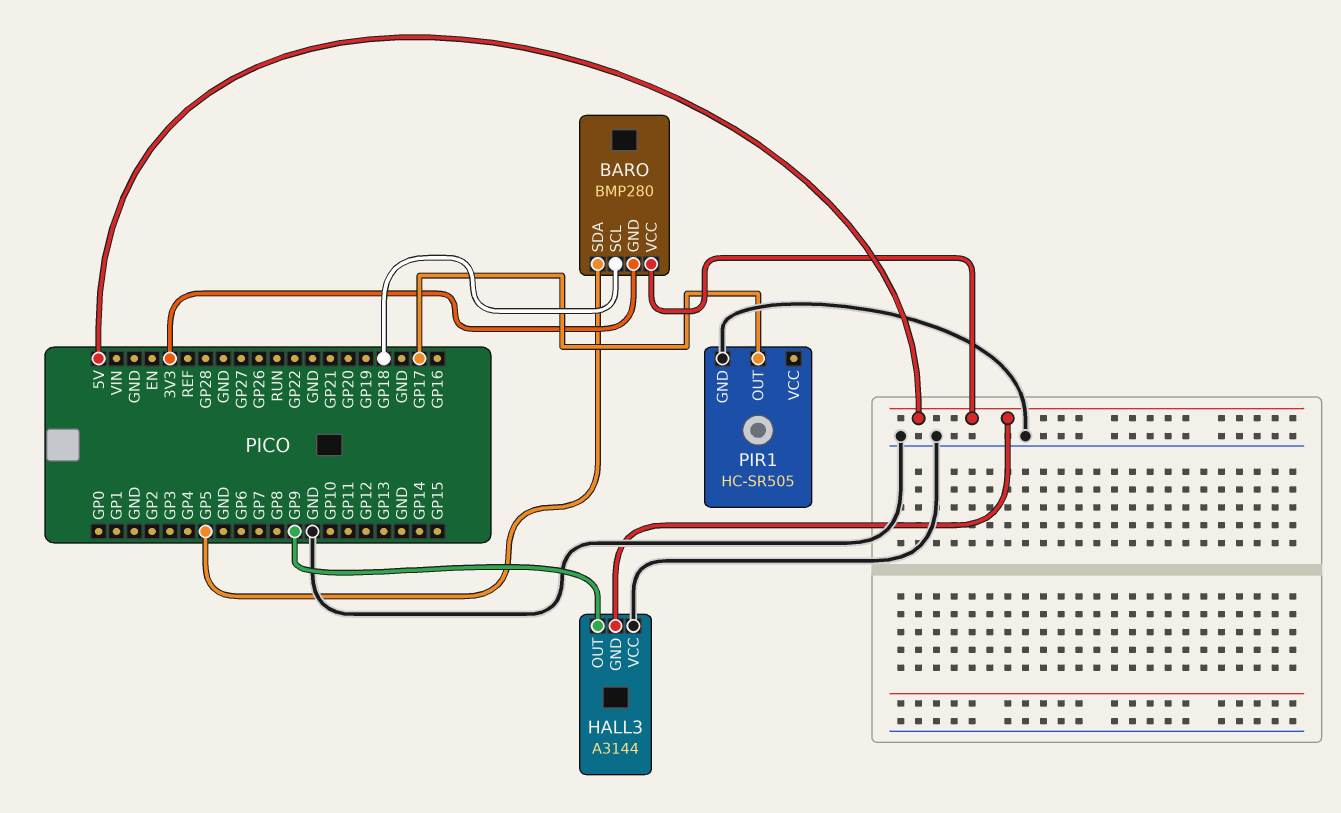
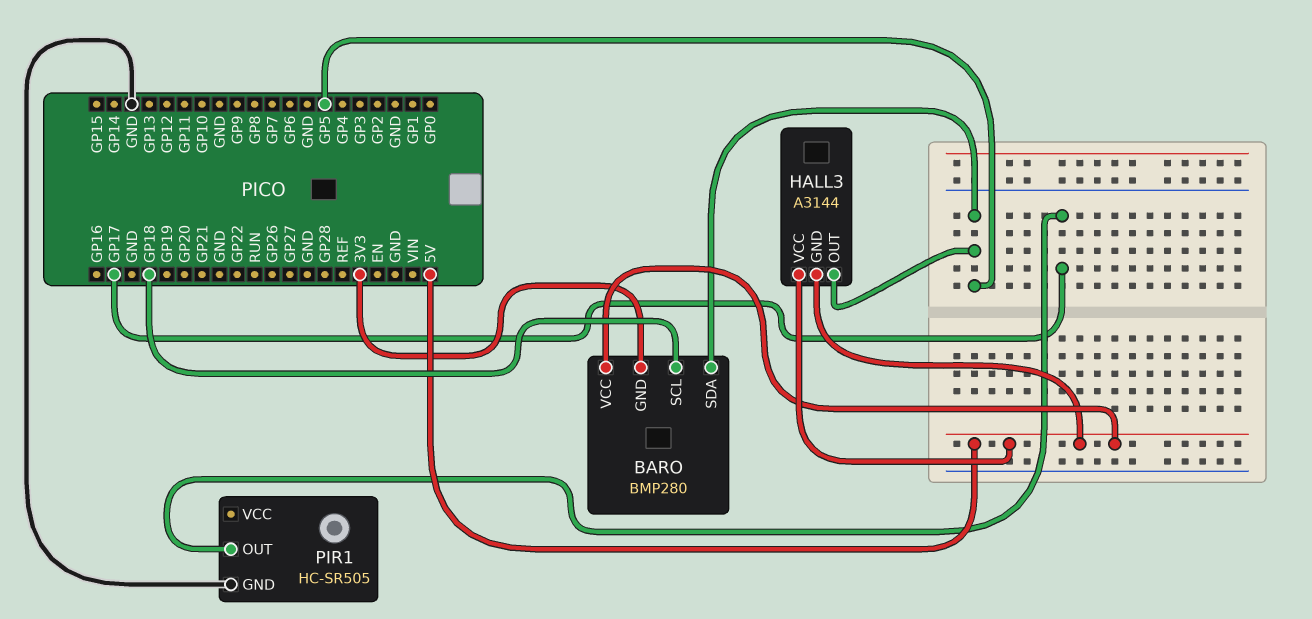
HALL3 pin OUT: GP9 -> GP5
HALL3 pin VCC: GND -> 5V

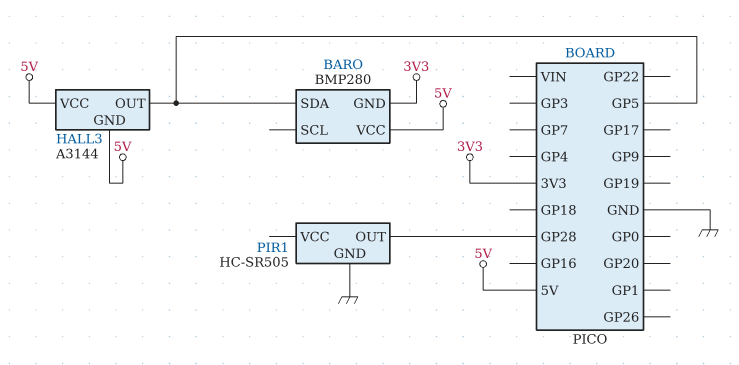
BARO pin SCL: GP18 -> none
PIR1 pin OUT: GP17 -> GP28

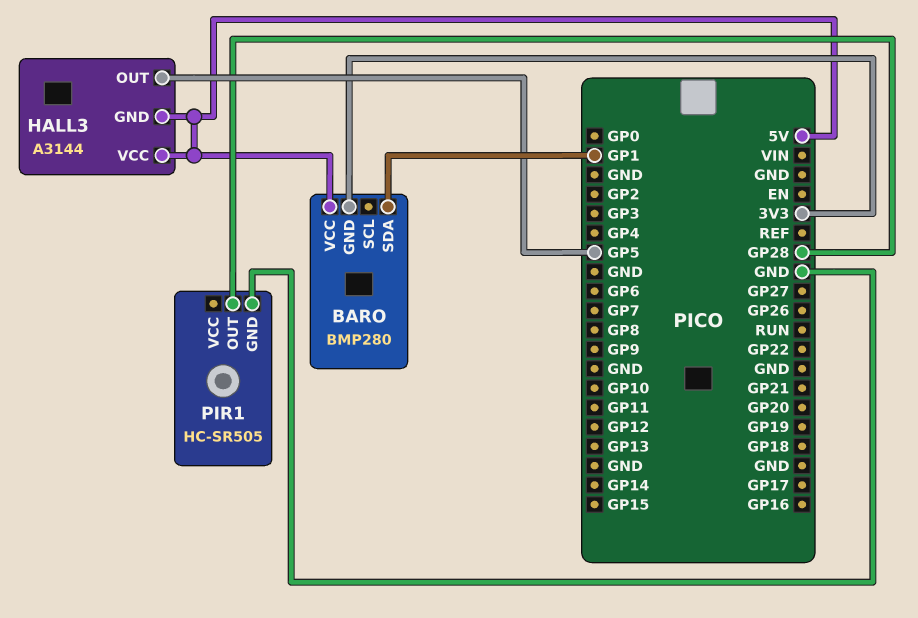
BARO pin SDA: GP5 -> GP1

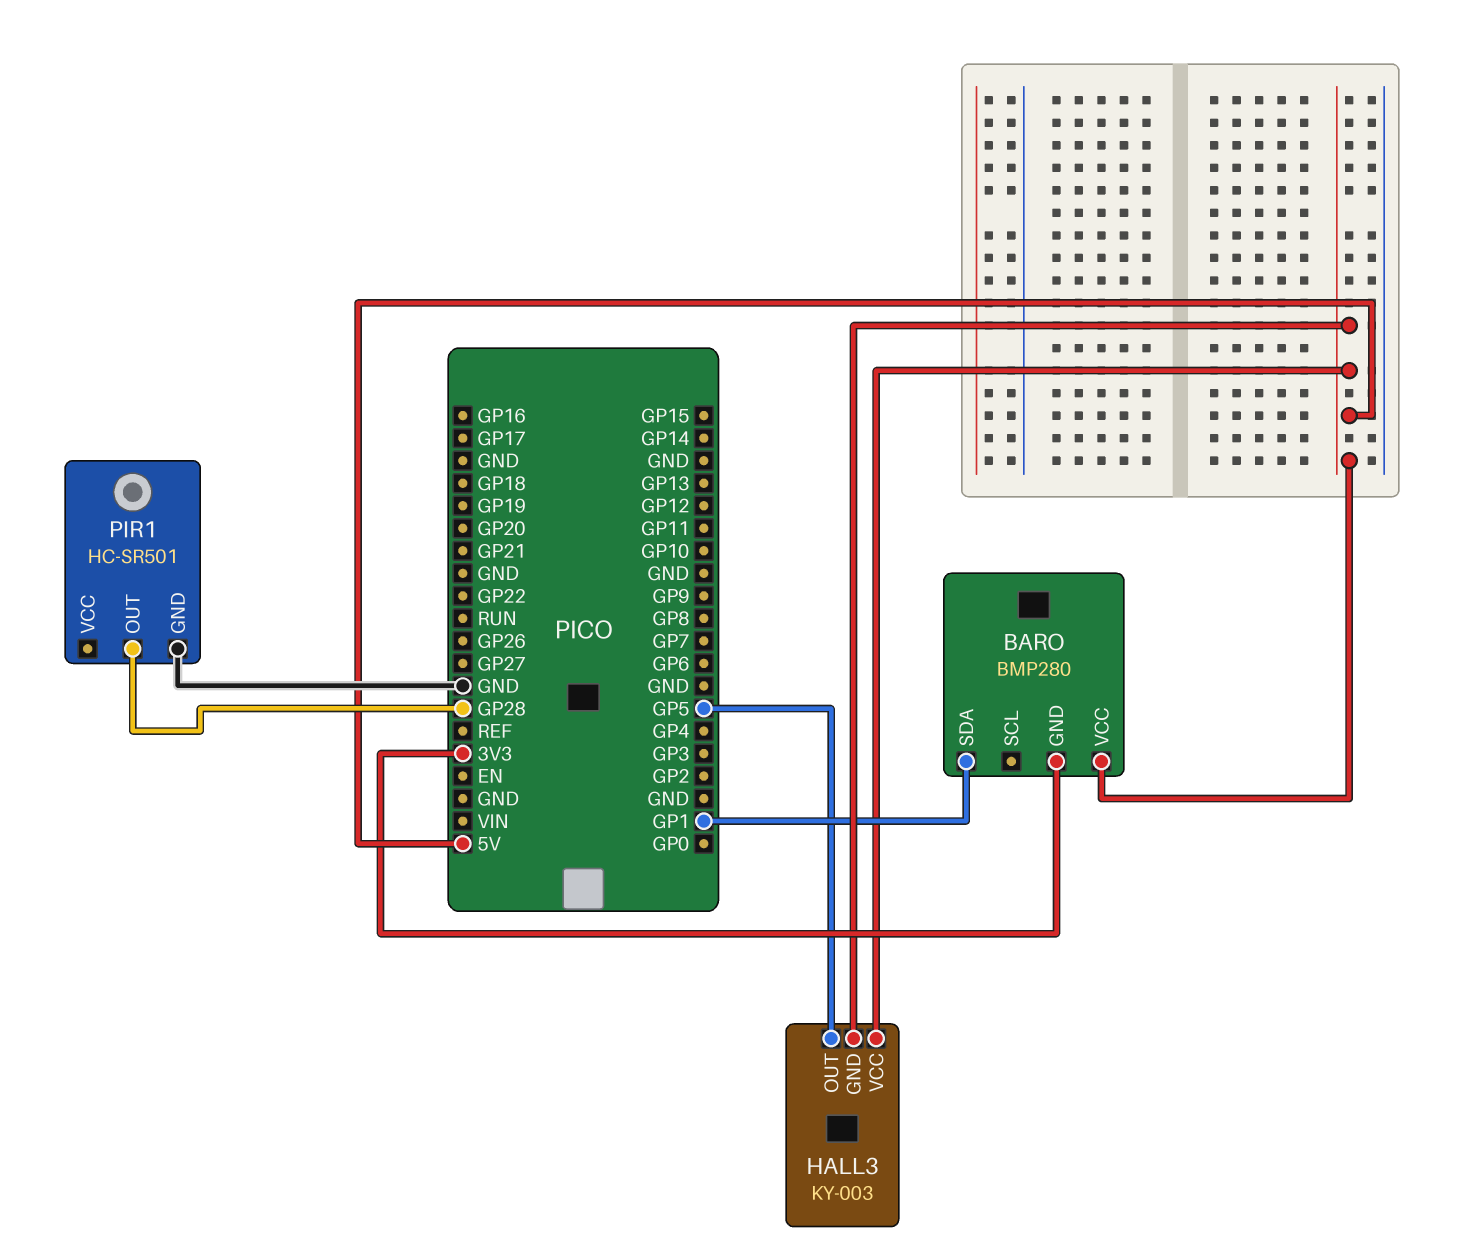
HALL3: A3144 -> KY-003
PIR1: HC-SR505 -> HC-SR501

